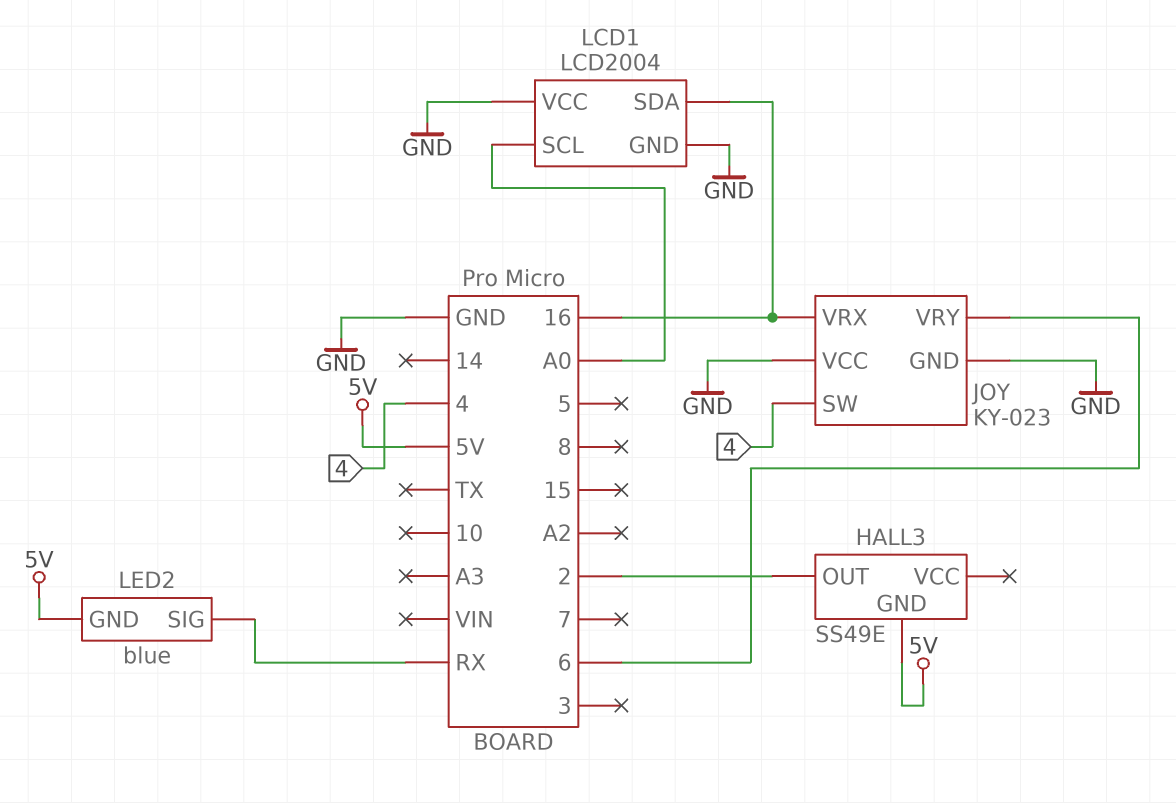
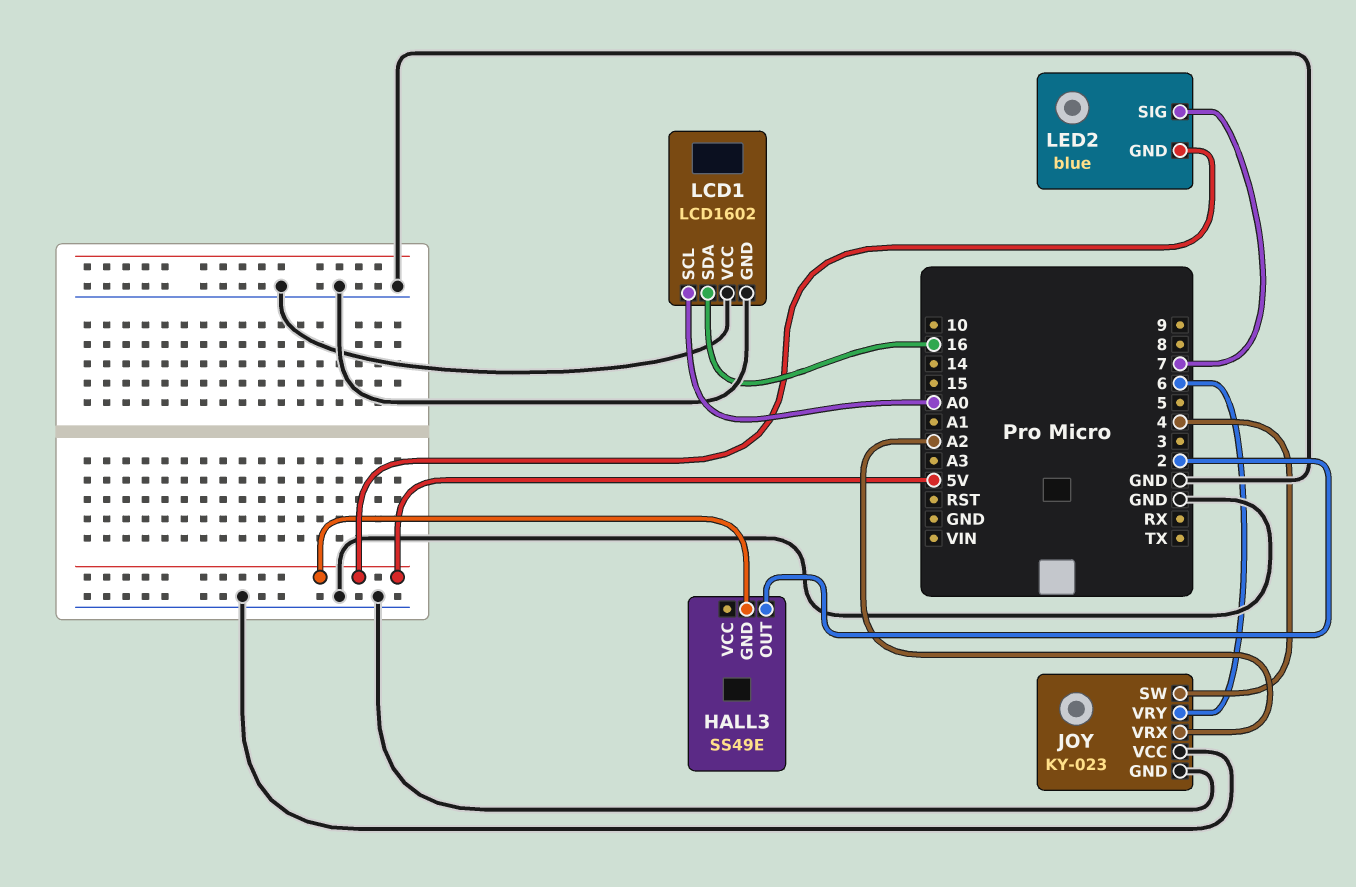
JOY pin VRX: 16 -> A2
LCD1: LCD2004 -> LCD1602
LED2 pin SIG: RX -> 7

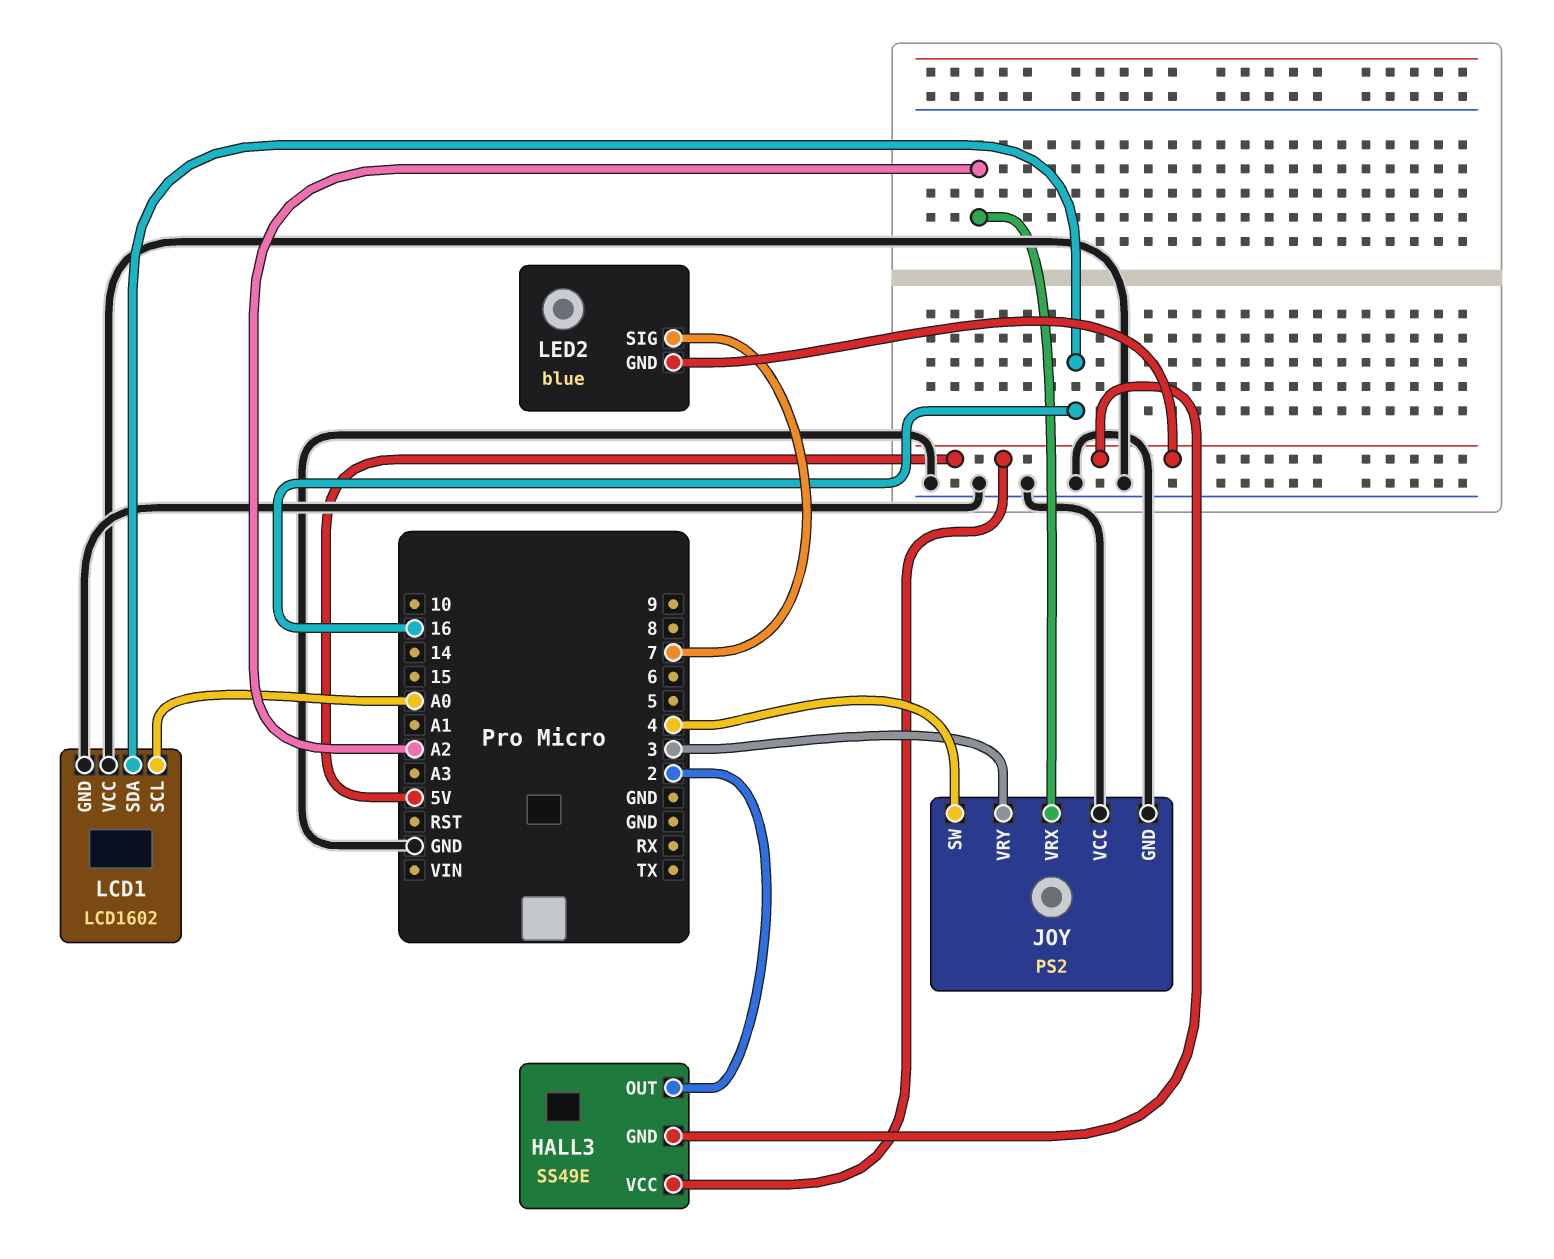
HALL3 pin VCC: none -> 5V
JOY: KY-023 -> PS2
JOY pin VRY: 6 -> 3

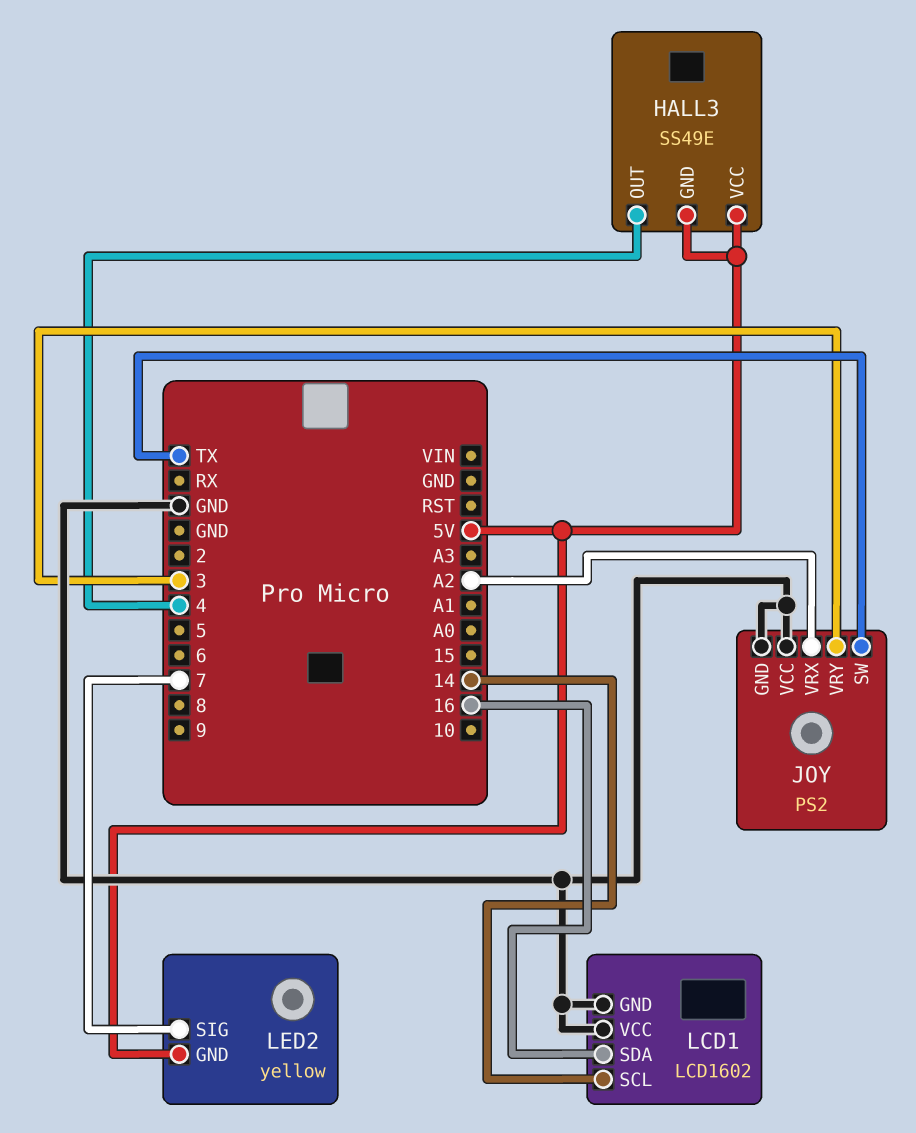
HALL3 pin OUT: 2 -> 4
JOY pin SW: 4 -> TX
LCD1 pin SCL: A0 -> 14
LED2: blue -> yellow

